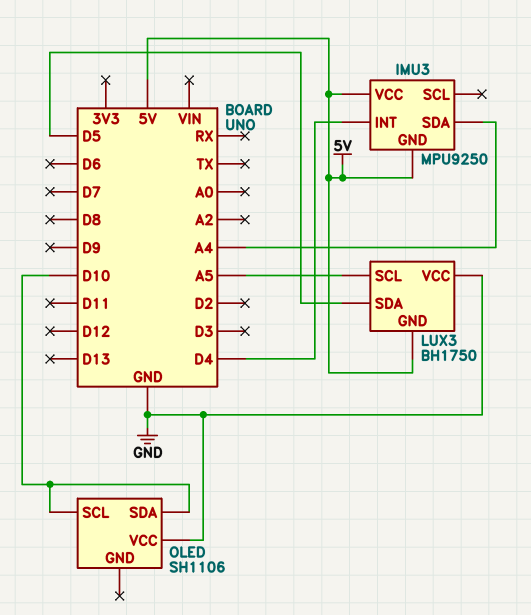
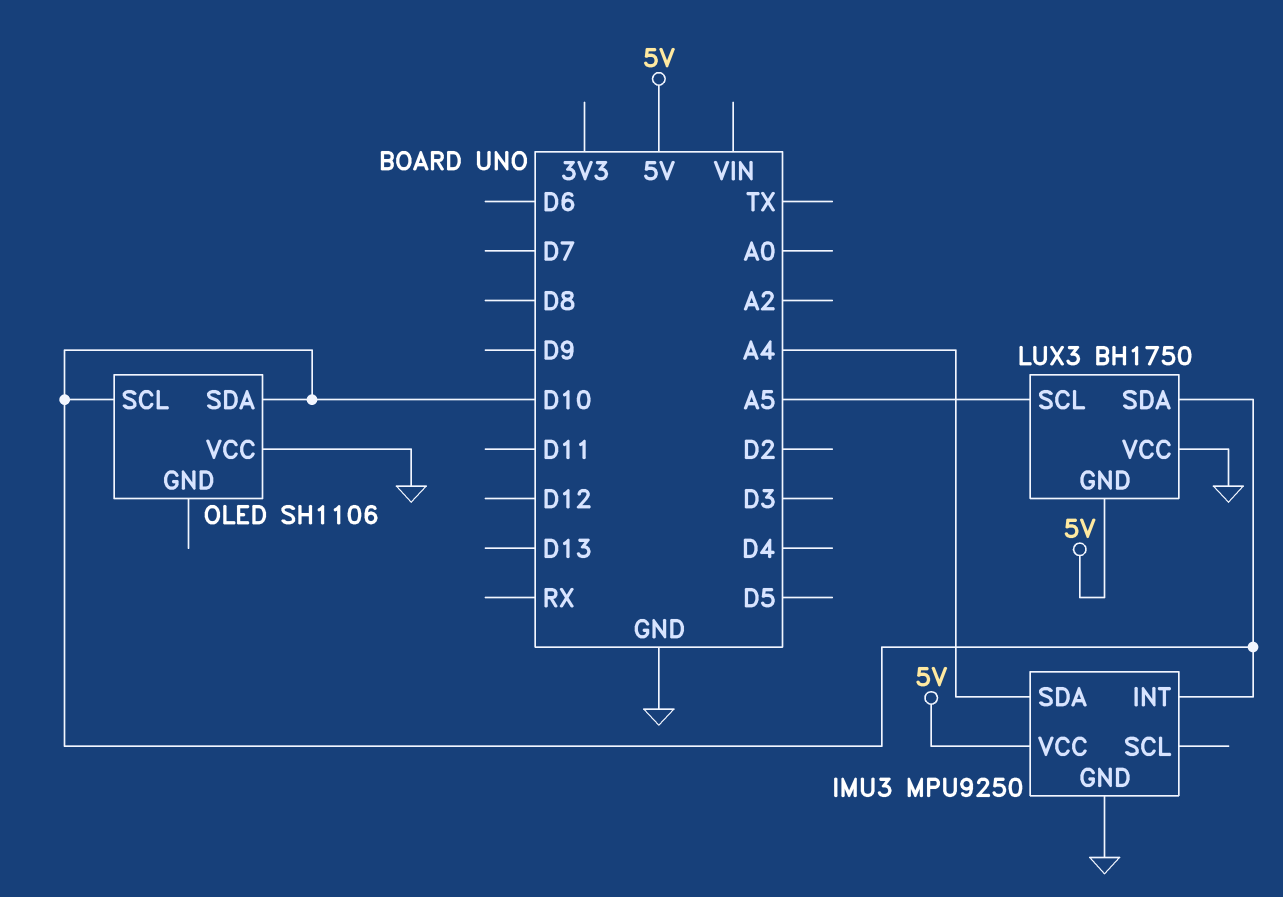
IMU3 pin GND: 5V -> GND
IMU3 pin INT: D4 -> D10
LUX3 pin SDA: D5 -> D10

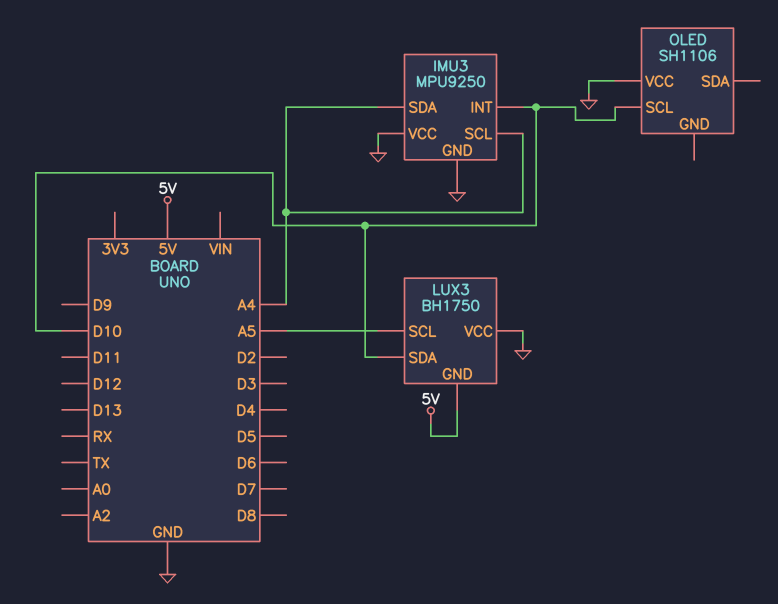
IMU3 pin SCL: none -> A4
IMU3 pin VCC: 5V -> GND
OLED pin SDA: D10 -> none

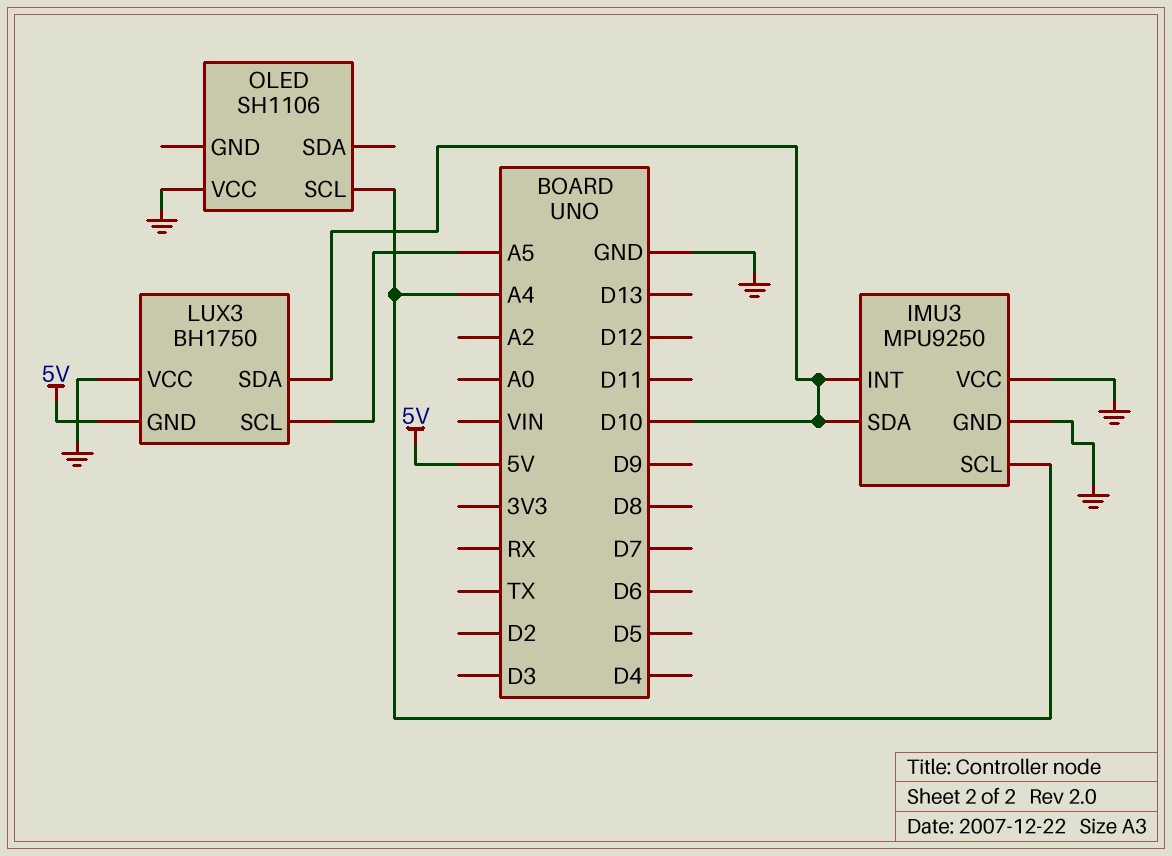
IMU3 pin SDA: A4 -> D10
OLED pin SCL: D10 -> A4

